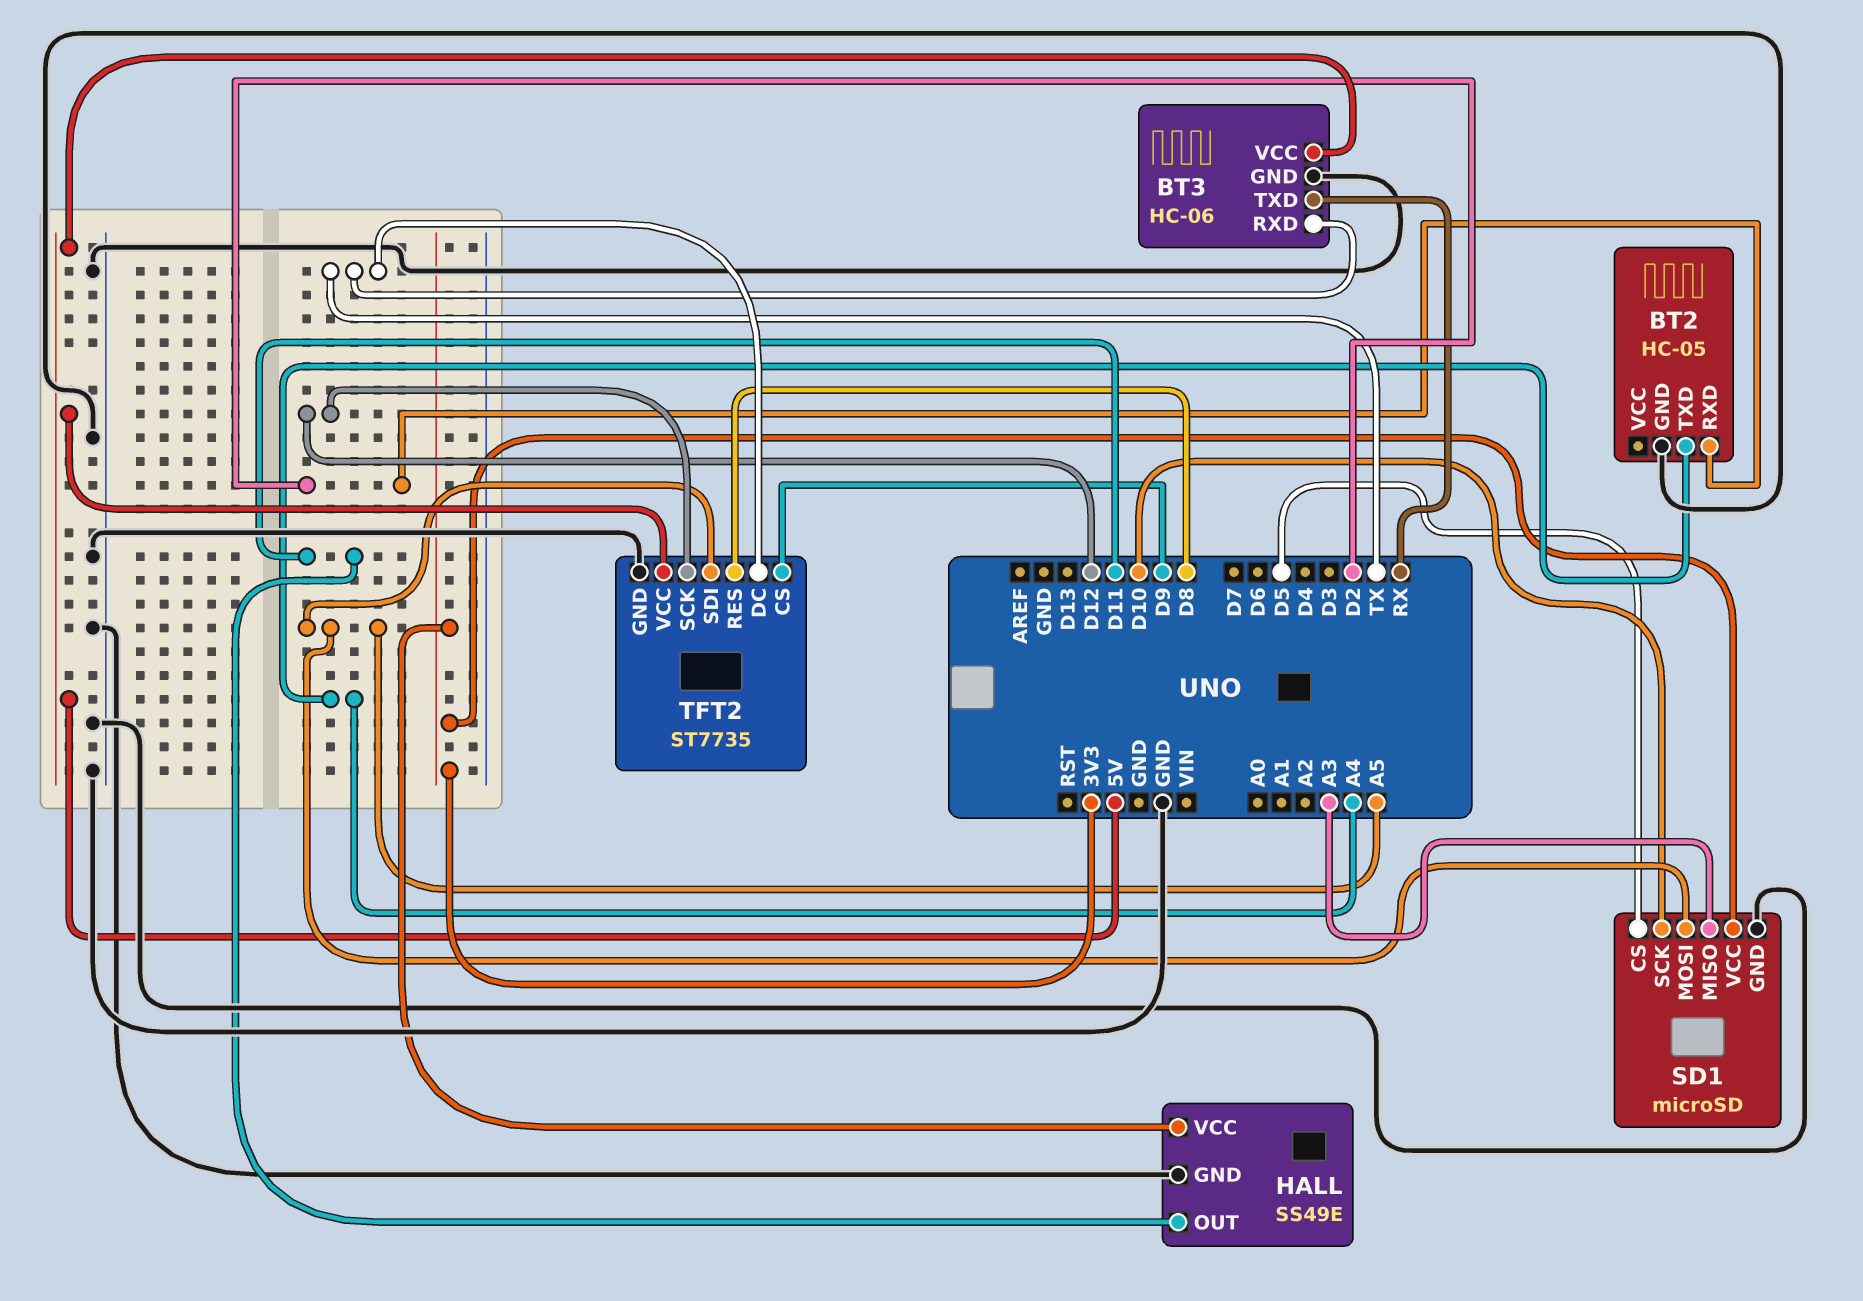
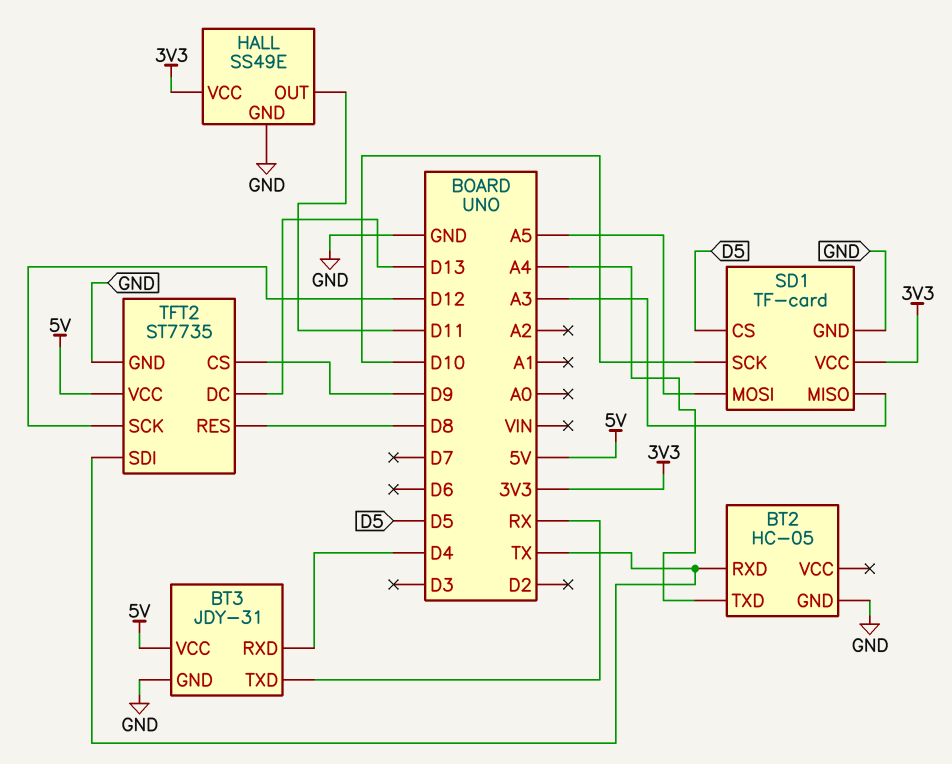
BT2 pin RXD: D2 -> TX
BT3: HC-06 -> JDY-31
BT3 pin RXD: TX -> D4
SD1: microSD -> TF-card
TFT2 pin DC: TX -> D13
TFT2 pin SDI: A5 -> TX

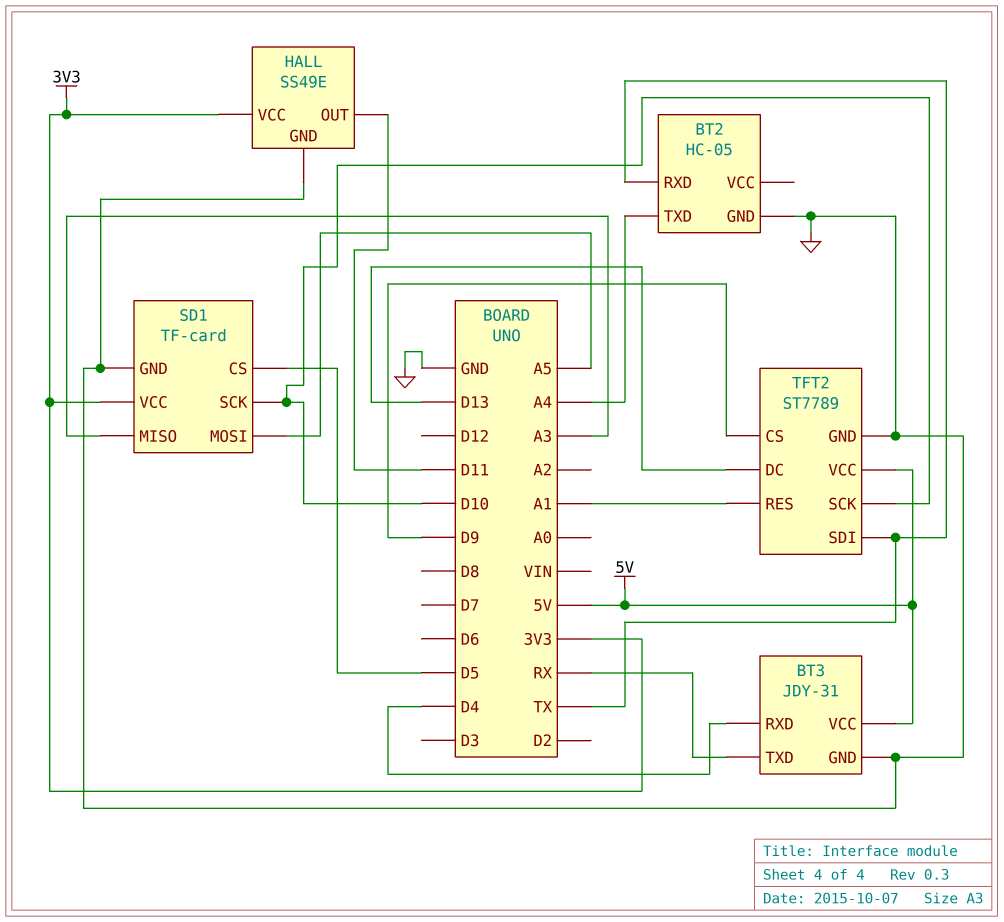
TFT2: ST7735 -> ST7789
TFT2 pin RES: D8 -> A1
TFT2 pin SCK: D12 -> D10

